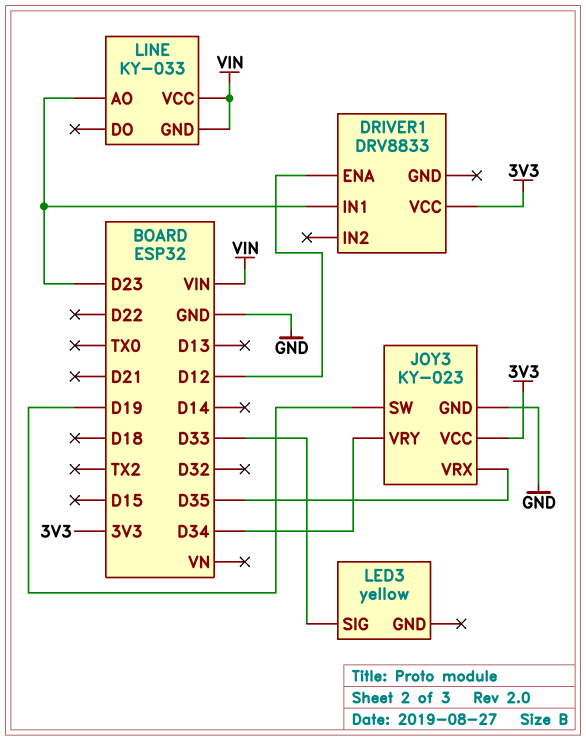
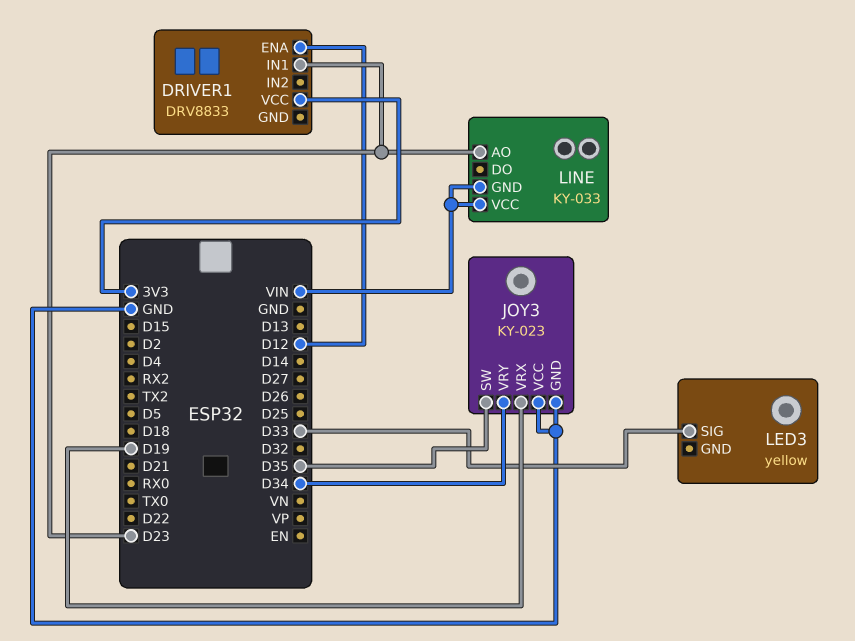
JOY3 pin SW: D19 -> D35
JOY3 pin VCC: 3V3 -> GND
JOY3 pin VRX: D35 -> D19

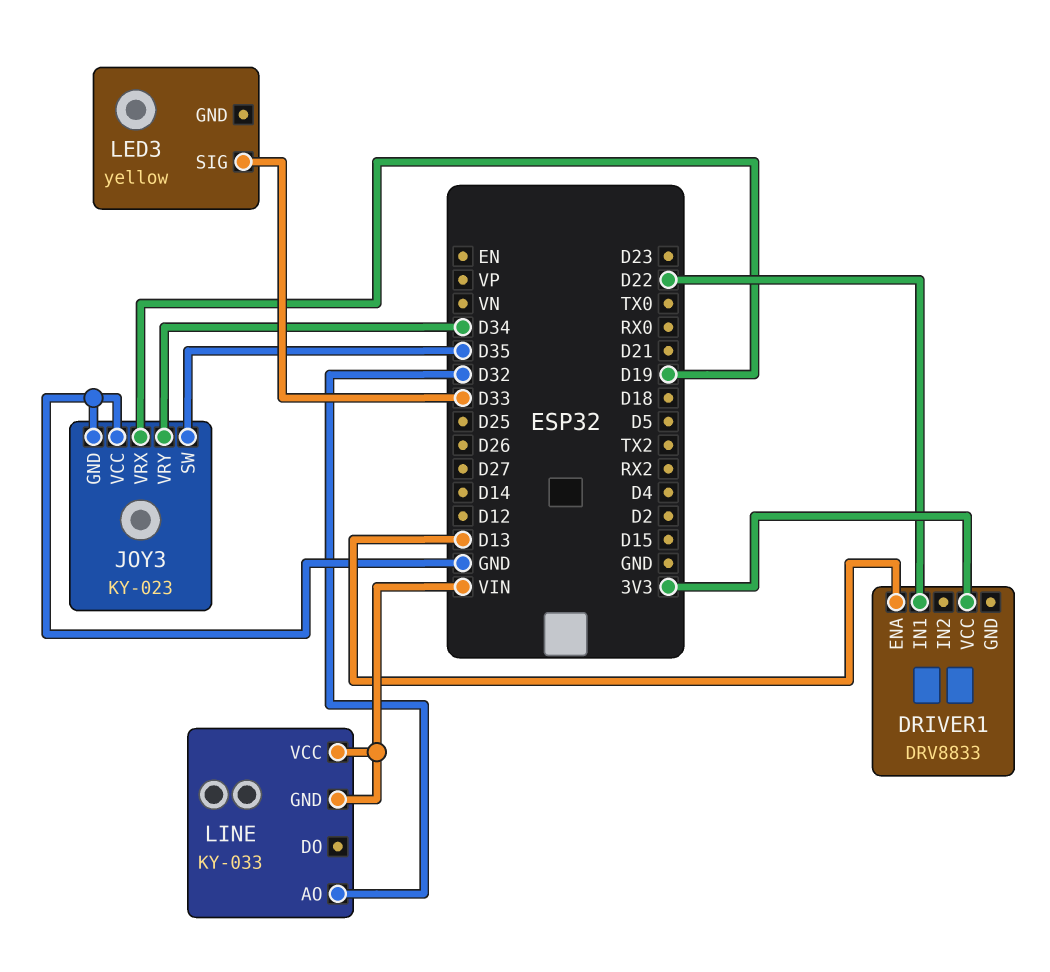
DRIVER1 pin ENA: D12 -> D13
DRIVER1 pin IN1: D23 -> D22
LINE pin AO: D23 -> D32

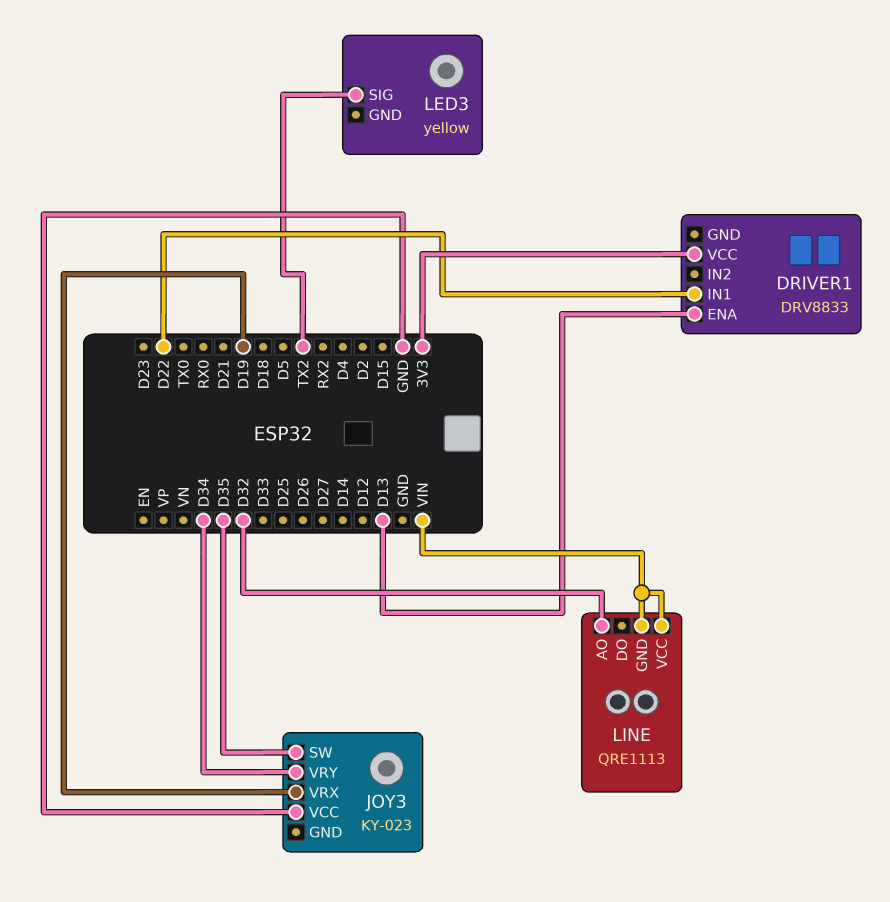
JOY3 pin GND: GND -> none
LED3 pin SIG: D33 -> TX2
LINE: KY-033 -> QRE1113

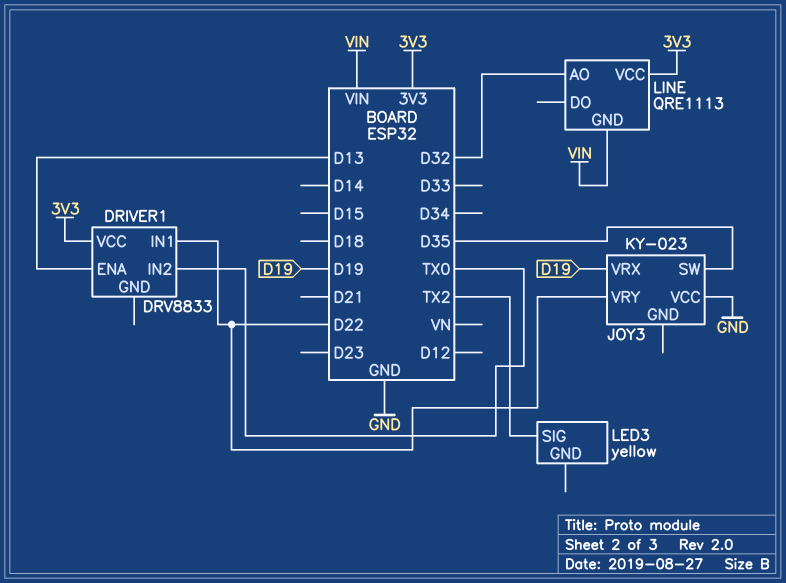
DRIVER1 pin IN2: none -> TX0
JOY3 pin VRY: D34 -> D22
LINE pin VCC: VIN -> 3V3

